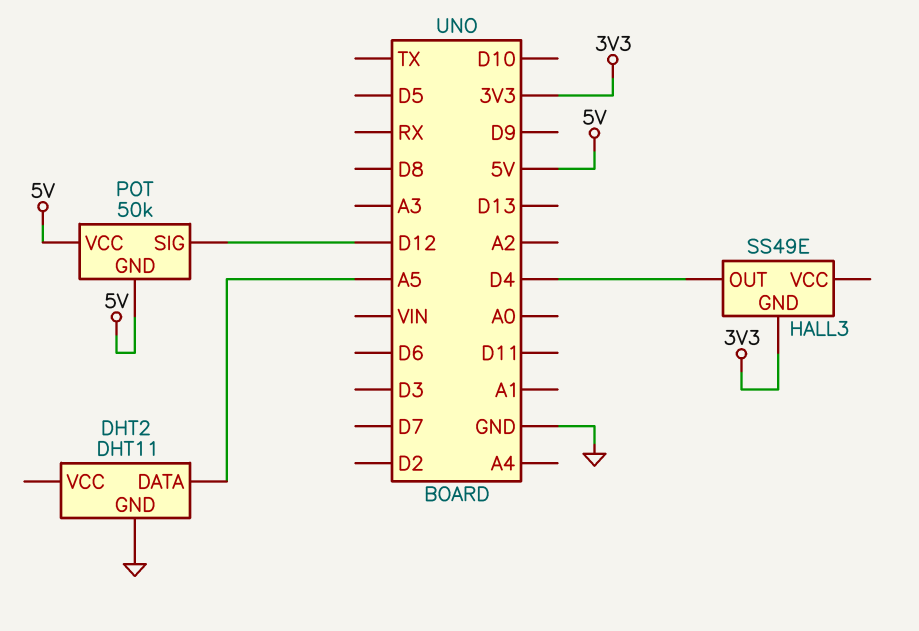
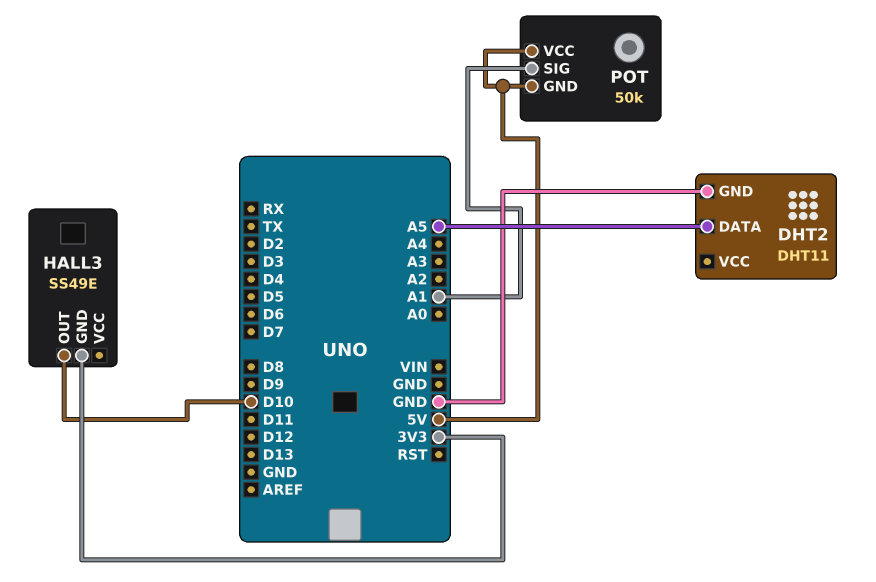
HALL3 pin OUT: D4 -> D10
POT pin SIG: D12 -> A1

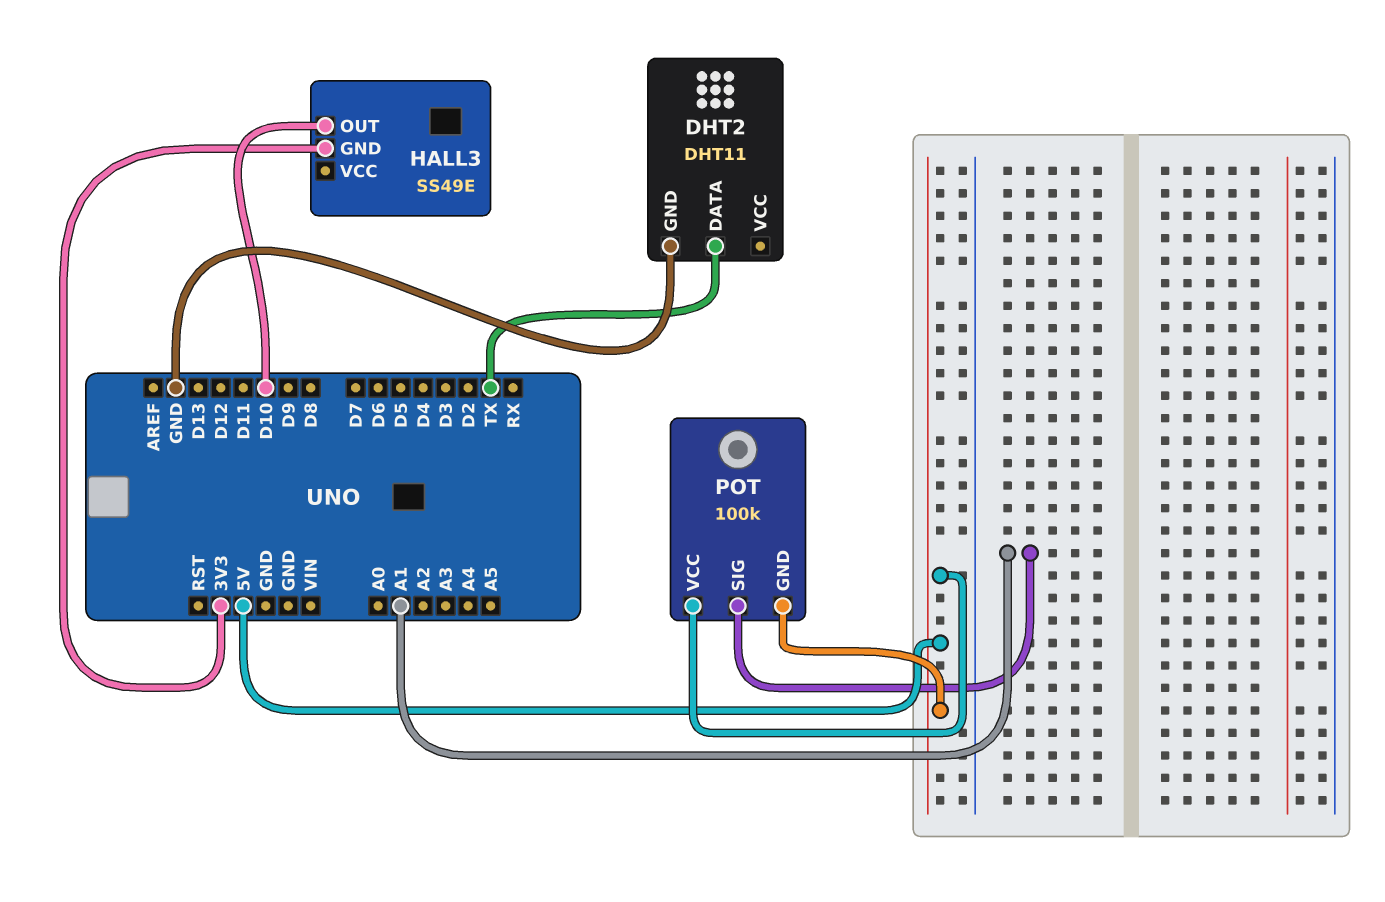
DHT2 pin DATA: A5 -> TX
POT: 50k -> 100k

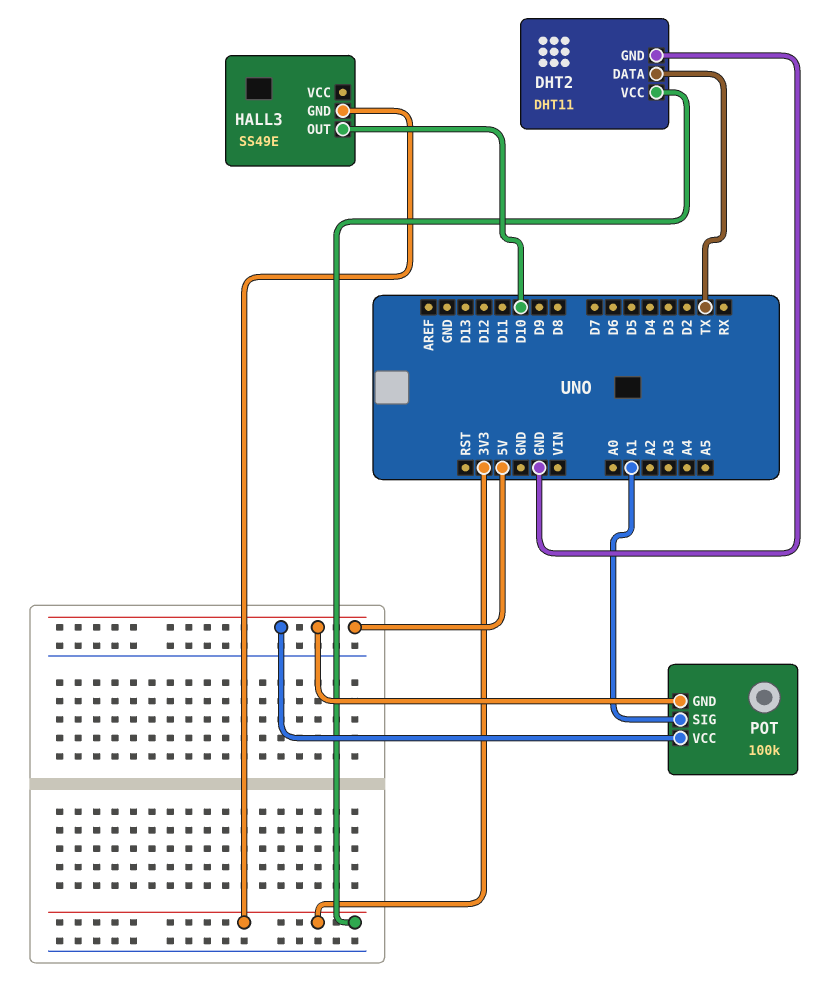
DHT2 pin VCC: none -> 3V3

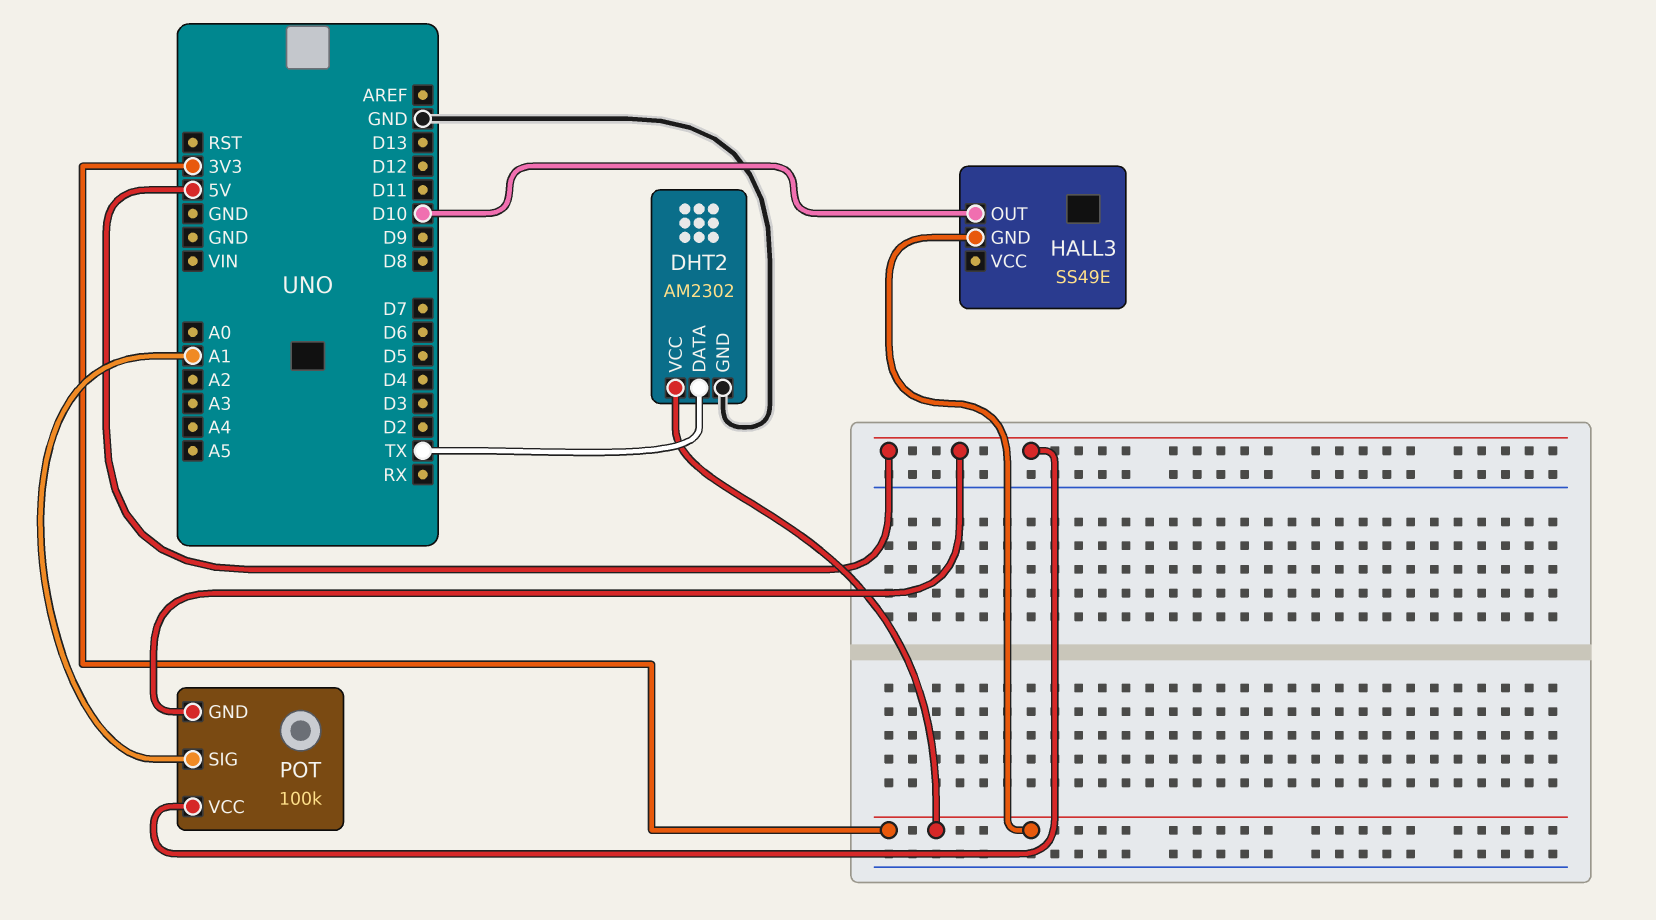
DHT2: DHT11 -> AM2302

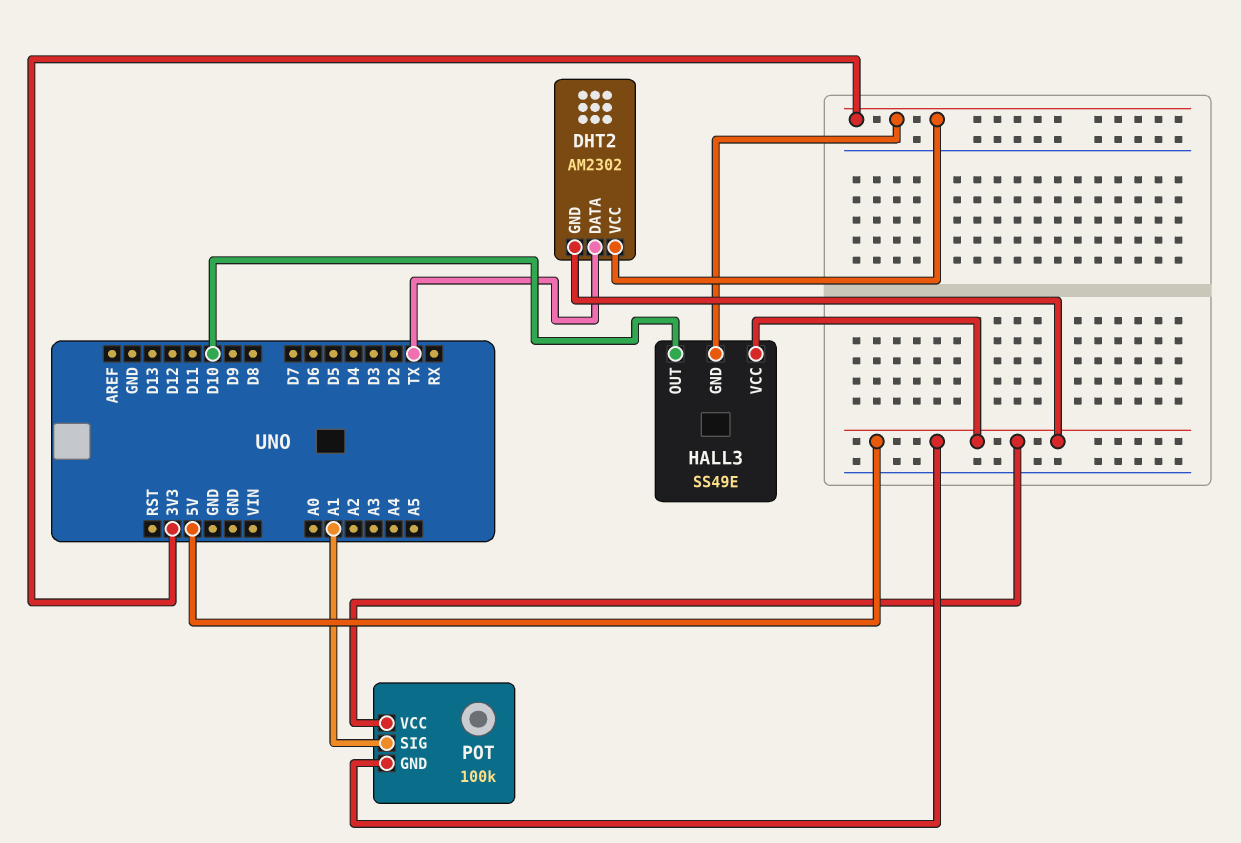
DHT2 pin GND: GND -> 5V
HALL3 pin VCC: none -> 5V

